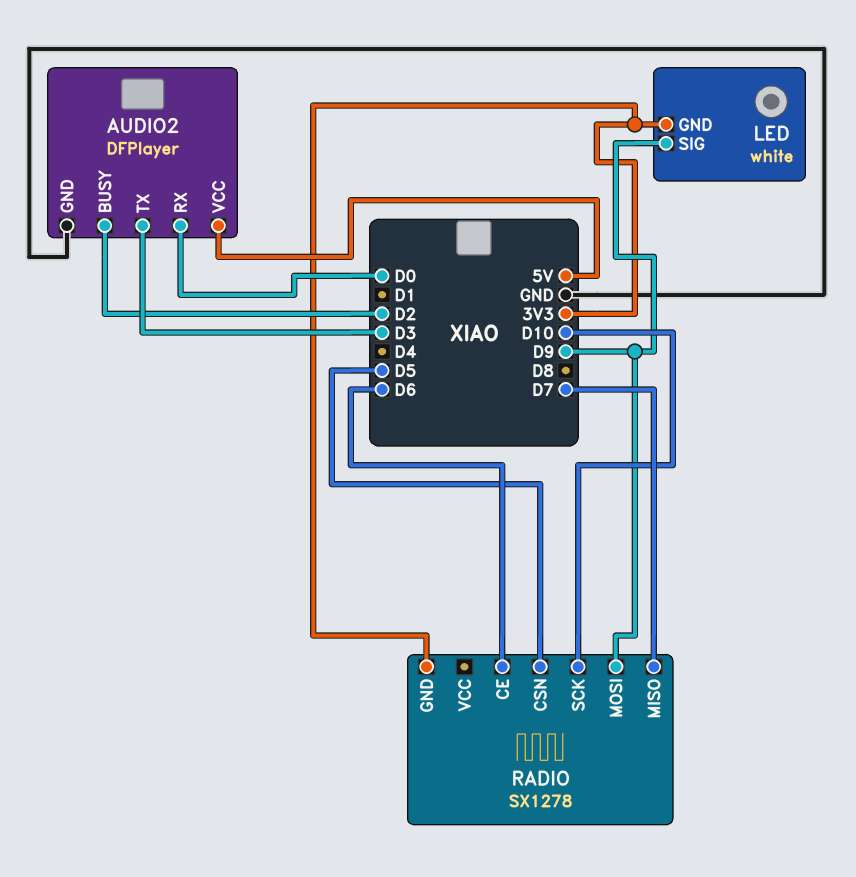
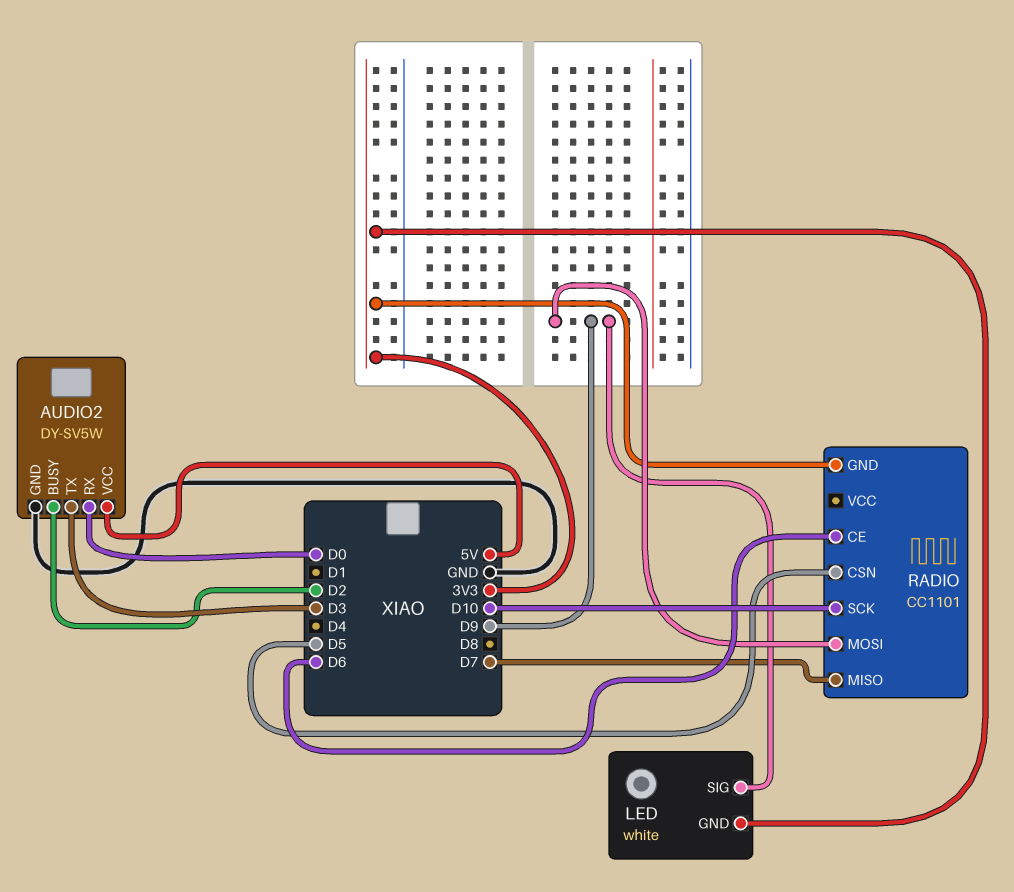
AUDIO2: DFPlayer -> DY-SV5W
RADIO: SX1278 -> CC1101

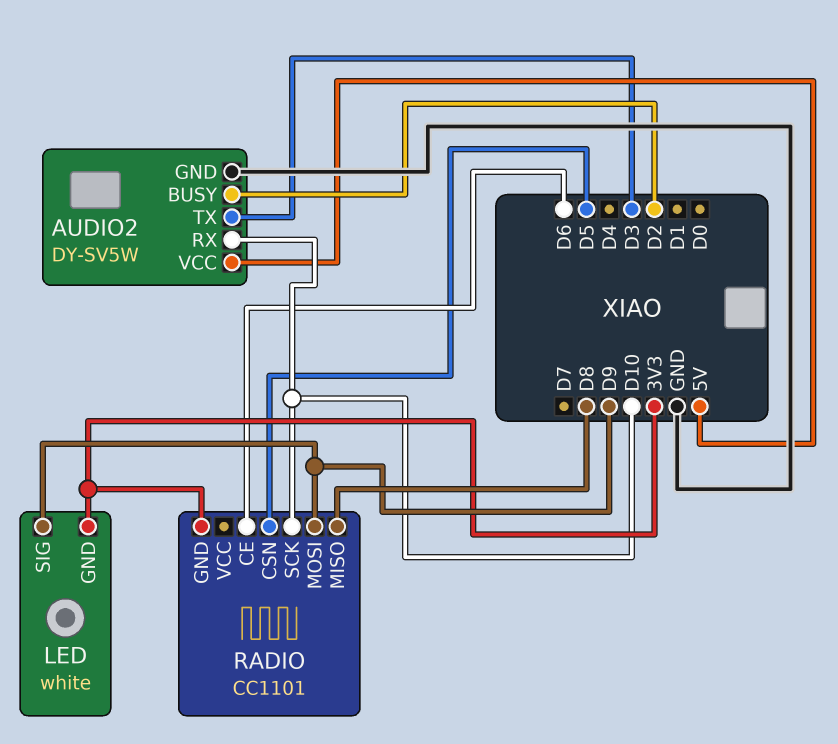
AUDIO2 pin RX: D0 -> D10
RADIO pin MISO: D7 -> D8

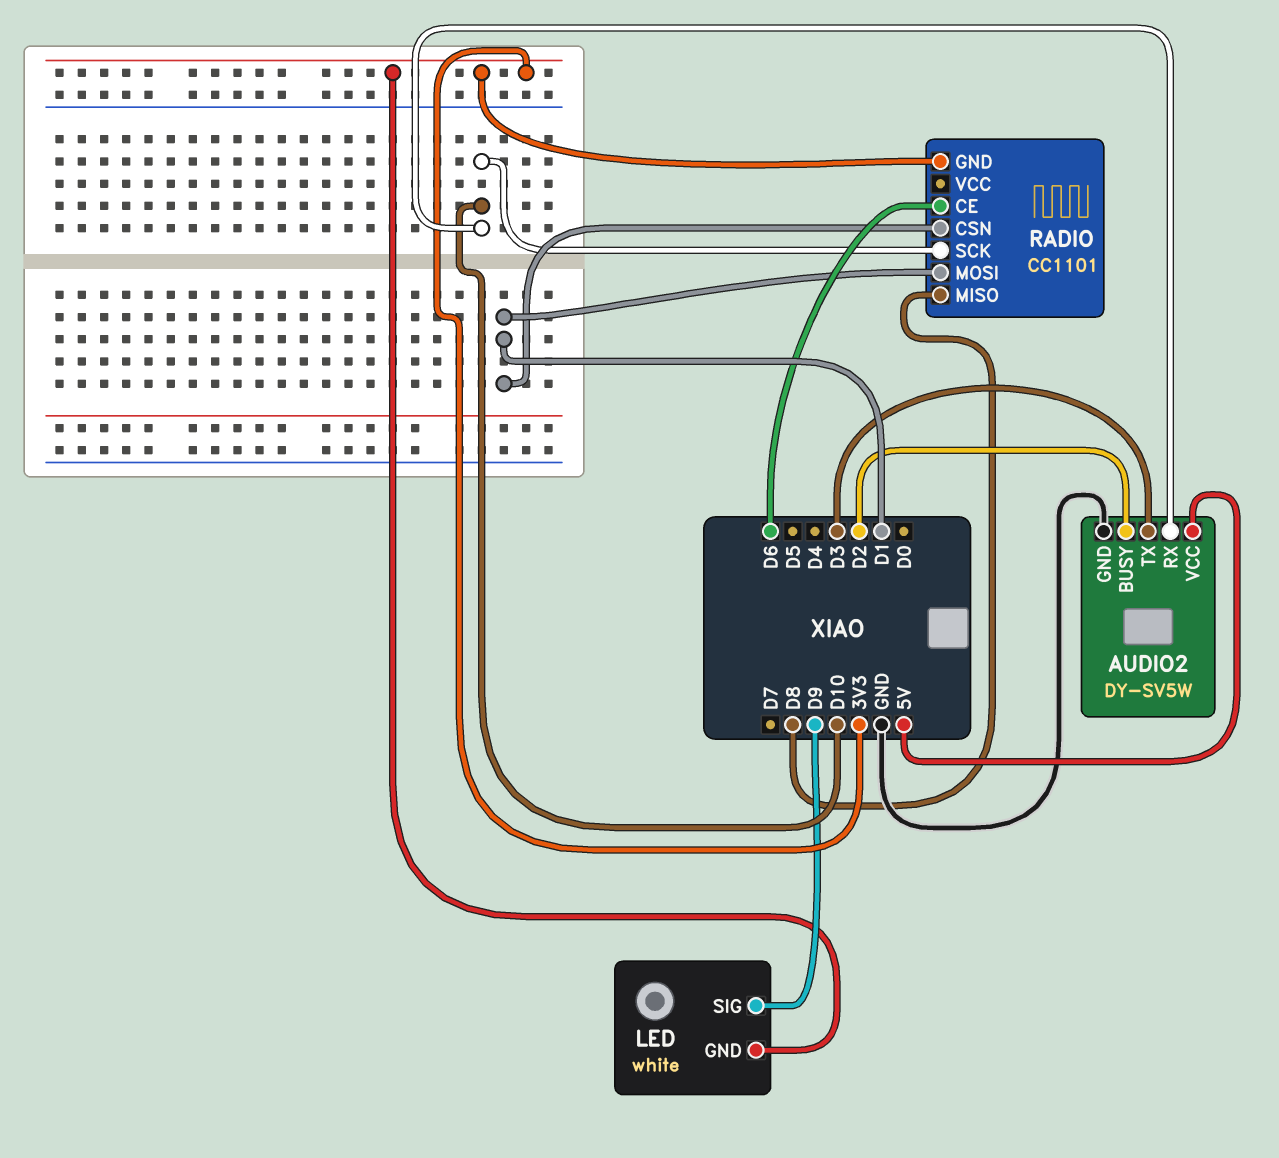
RADIO pin CSN: D5 -> D1
RADIO pin MOSI: D9 -> D1

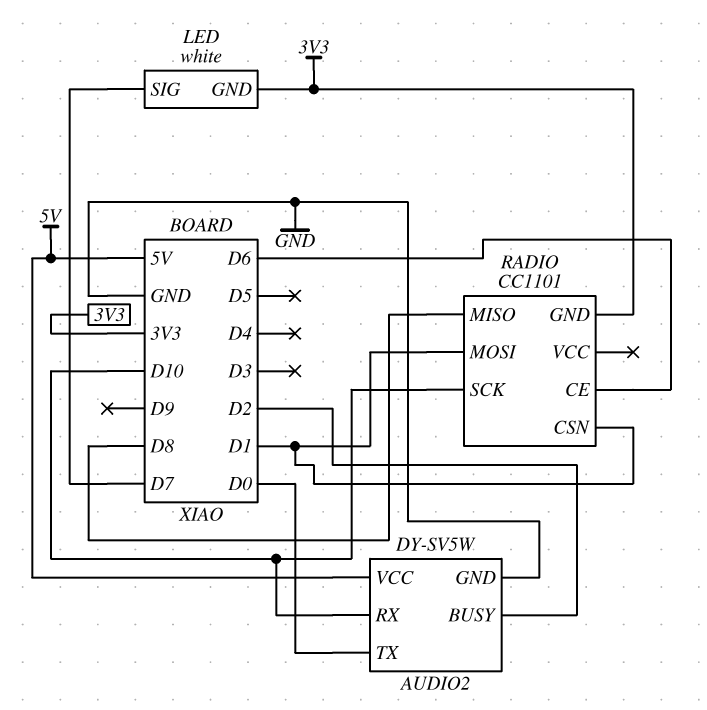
AUDIO2 pin TX: D3 -> D0
LED pin SIG: D9 -> D7

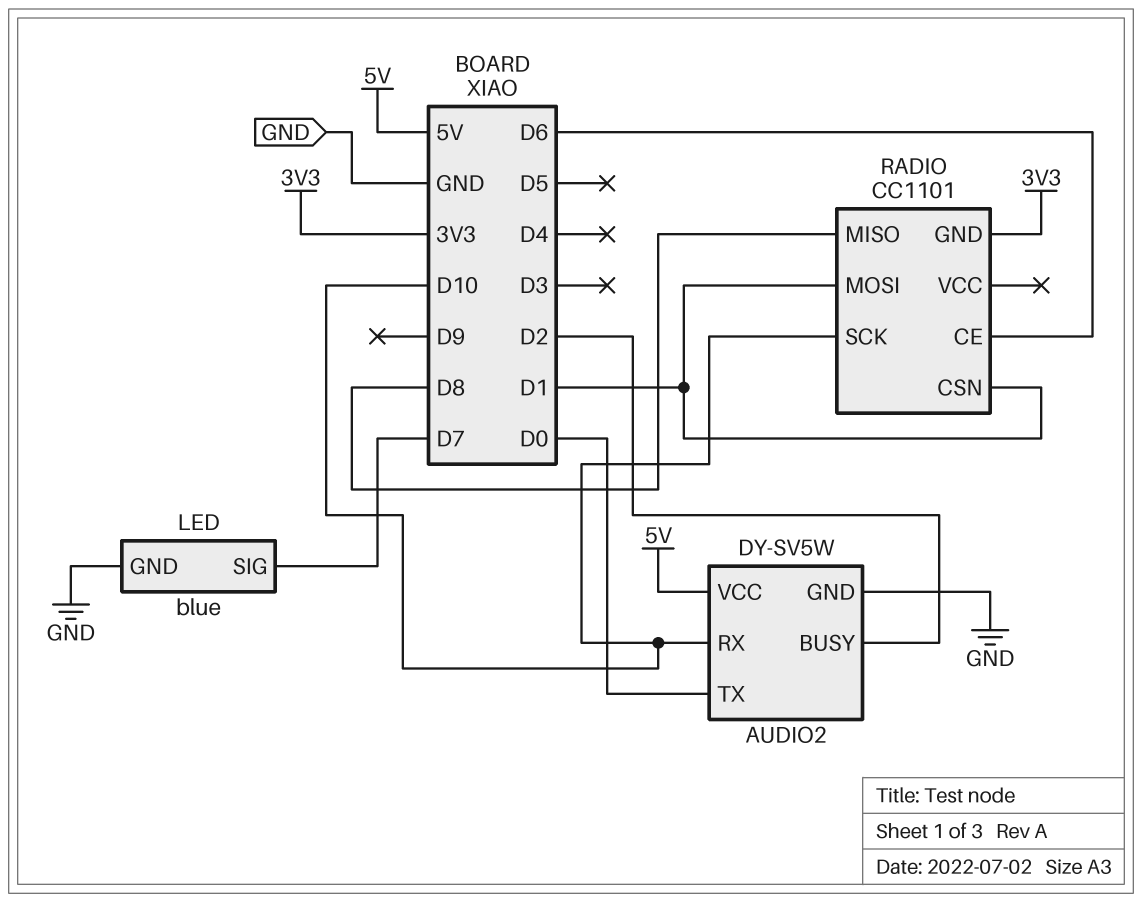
LED: white -> blue
LED pin GND: 3V3 -> GND

